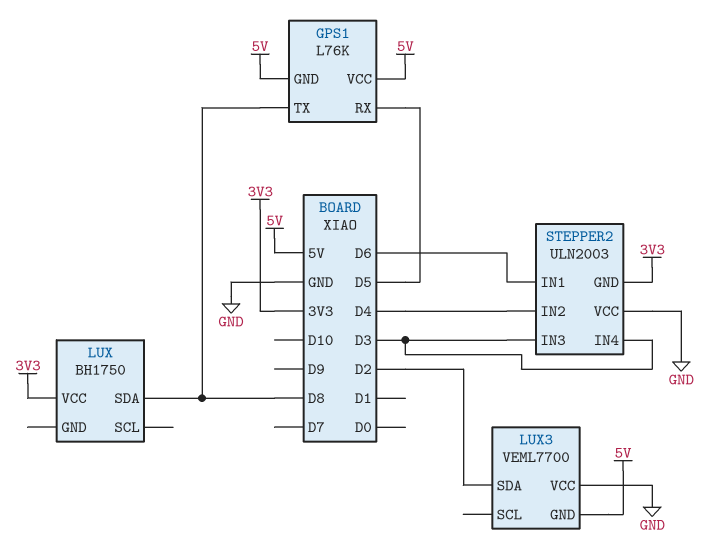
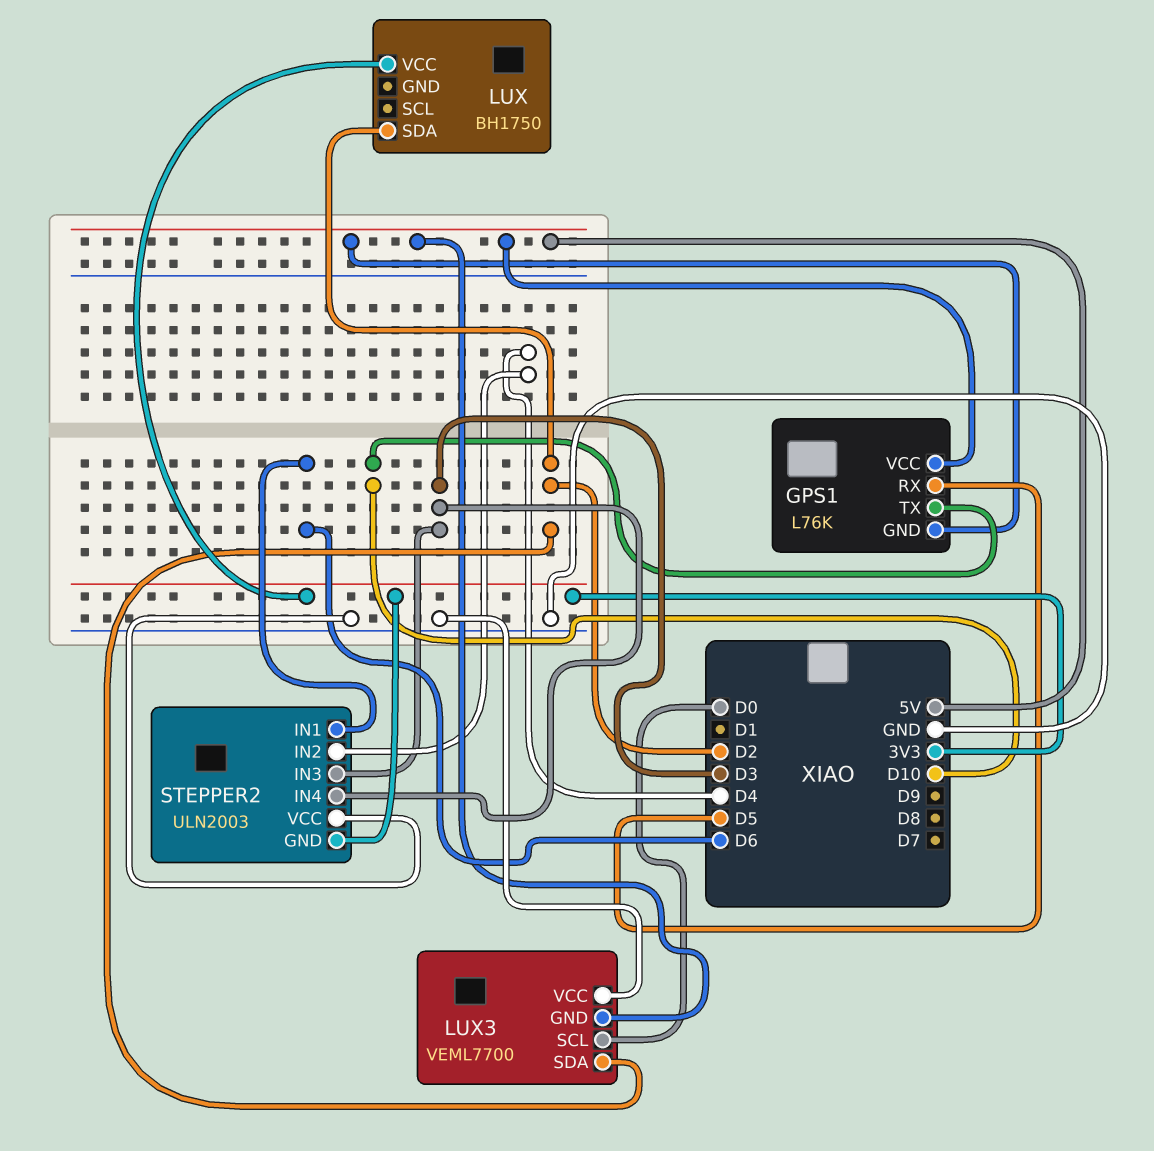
GPS1 pin TX: D8 -> D10
LUX pin SDA: D8 -> D2
LUX3 pin SCL: none -> D0

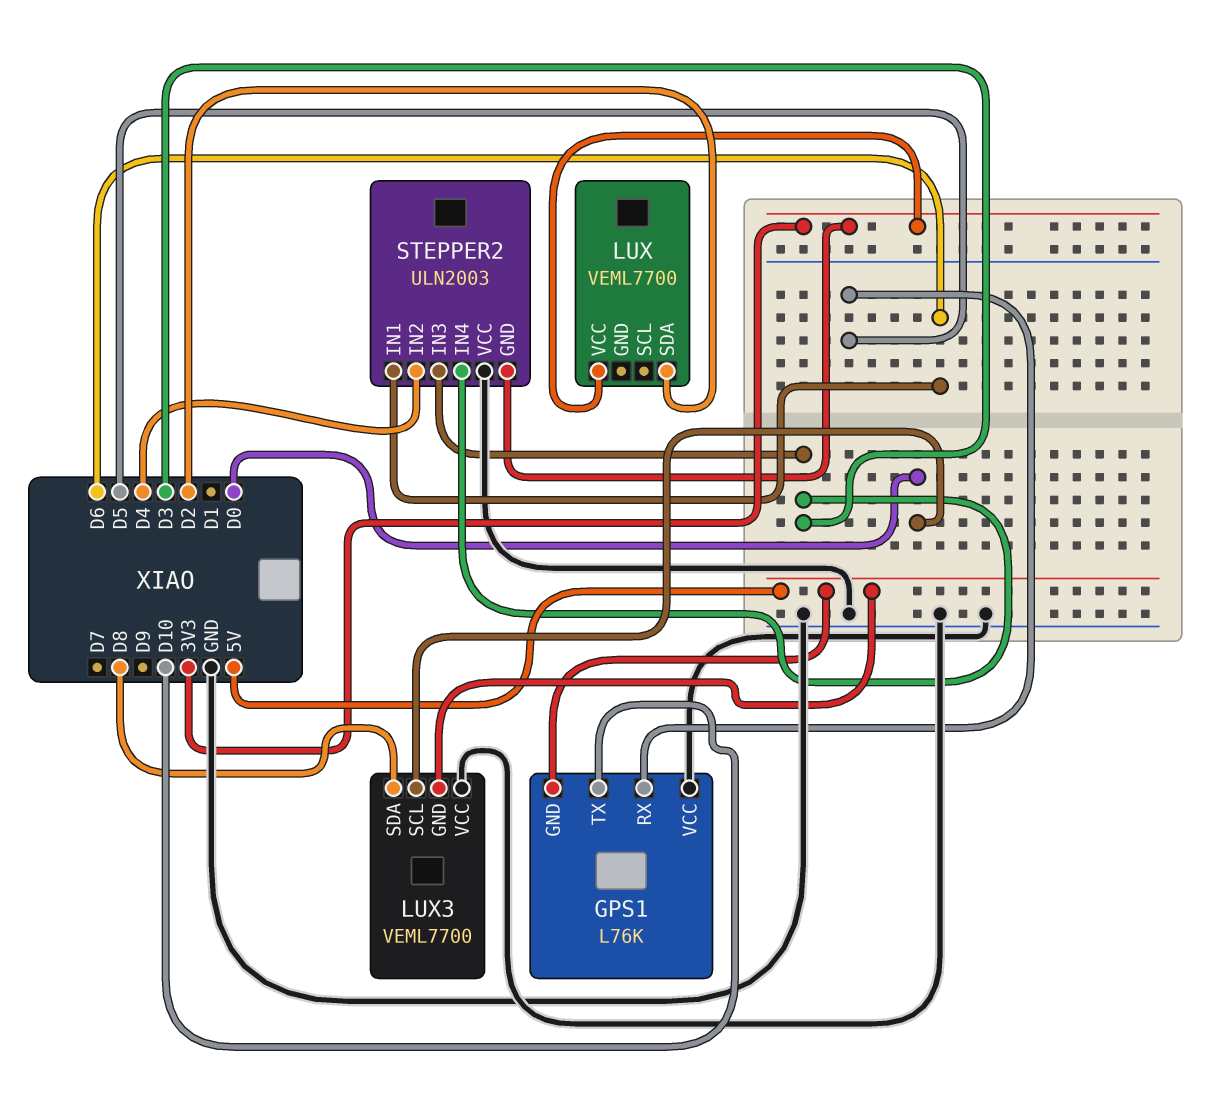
GPS1 pin VCC: 5V -> GND
LUX: BH1750 -> VEML7700
LUX3 pin SDA: D2 -> D8

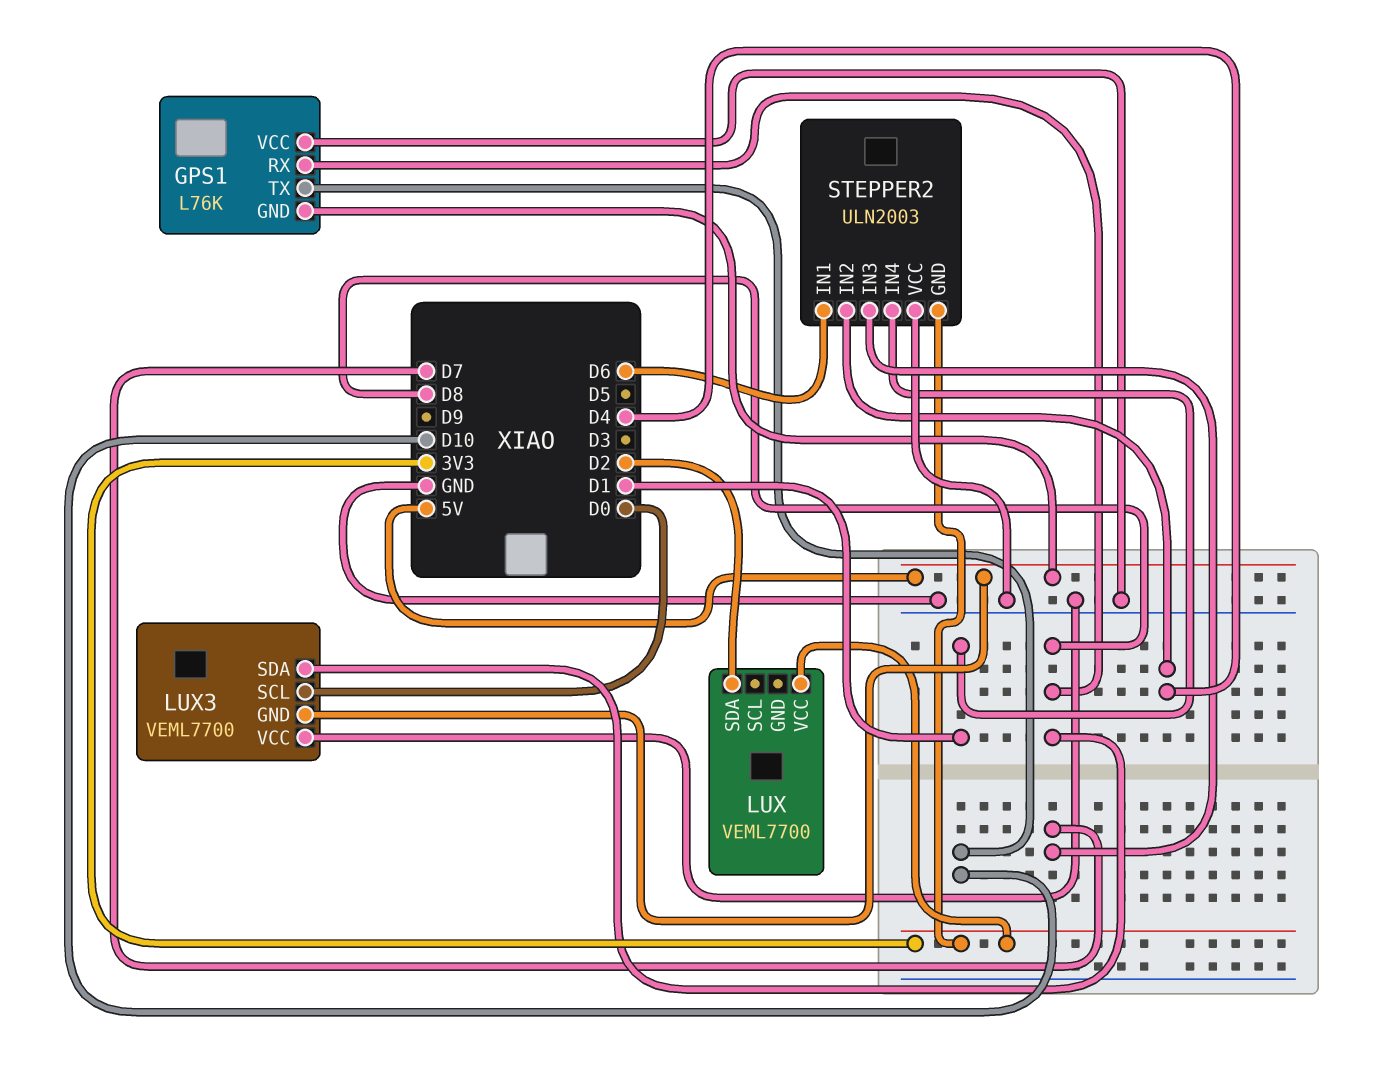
GPS1 pin RX: D5 -> D8
STEPPER2 pin IN3: D3 -> D7
STEPPER2 pin IN4: D3 -> D1

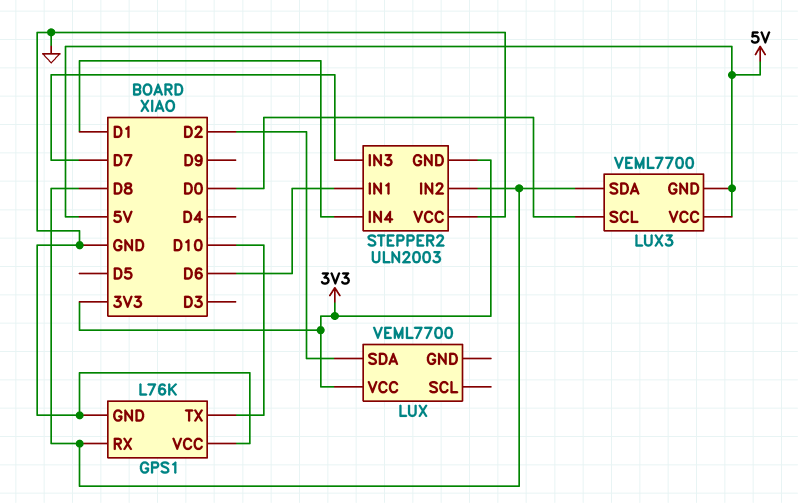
GPS1 pin GND: 5V -> GND
LUX3 pin VCC: GND -> 5V
STEPPER2 pin IN2: D4 -> D8

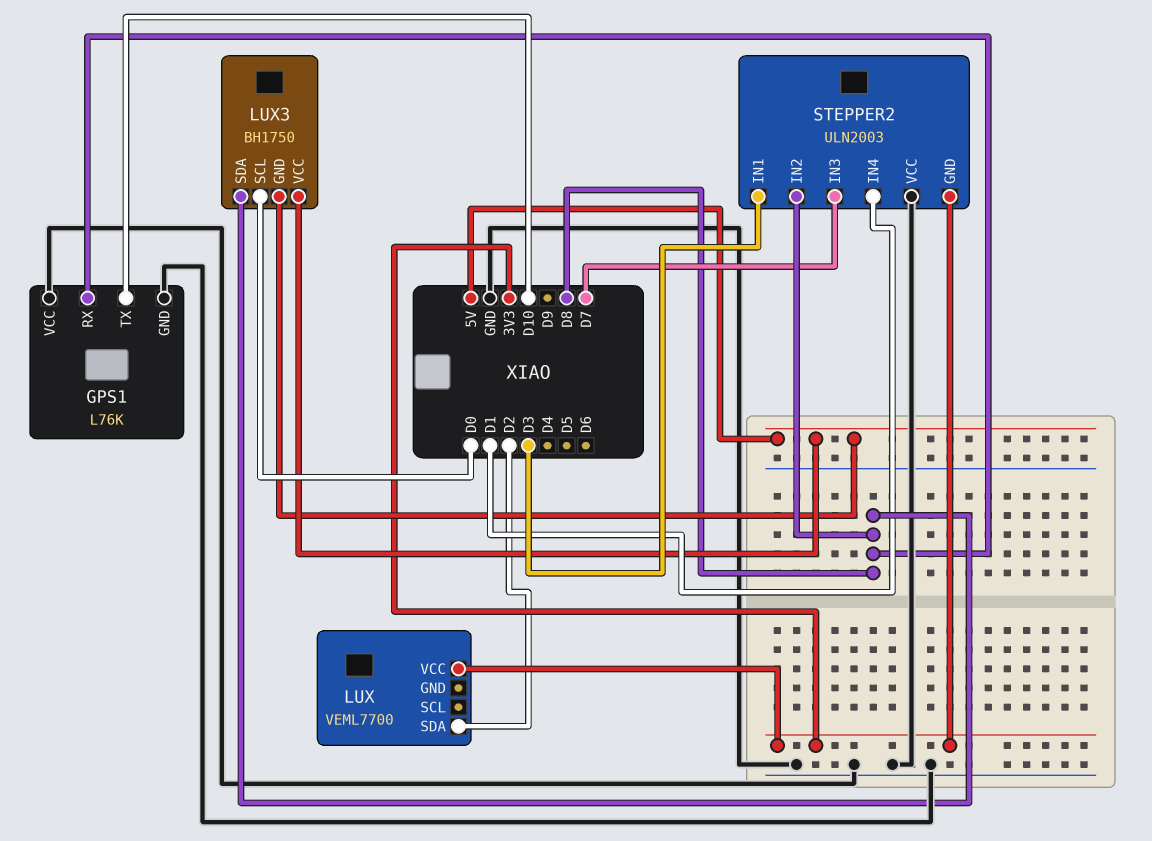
LUX3: VEML7700 -> BH1750
STEPPER2 pin IN1: D6 -> D3

